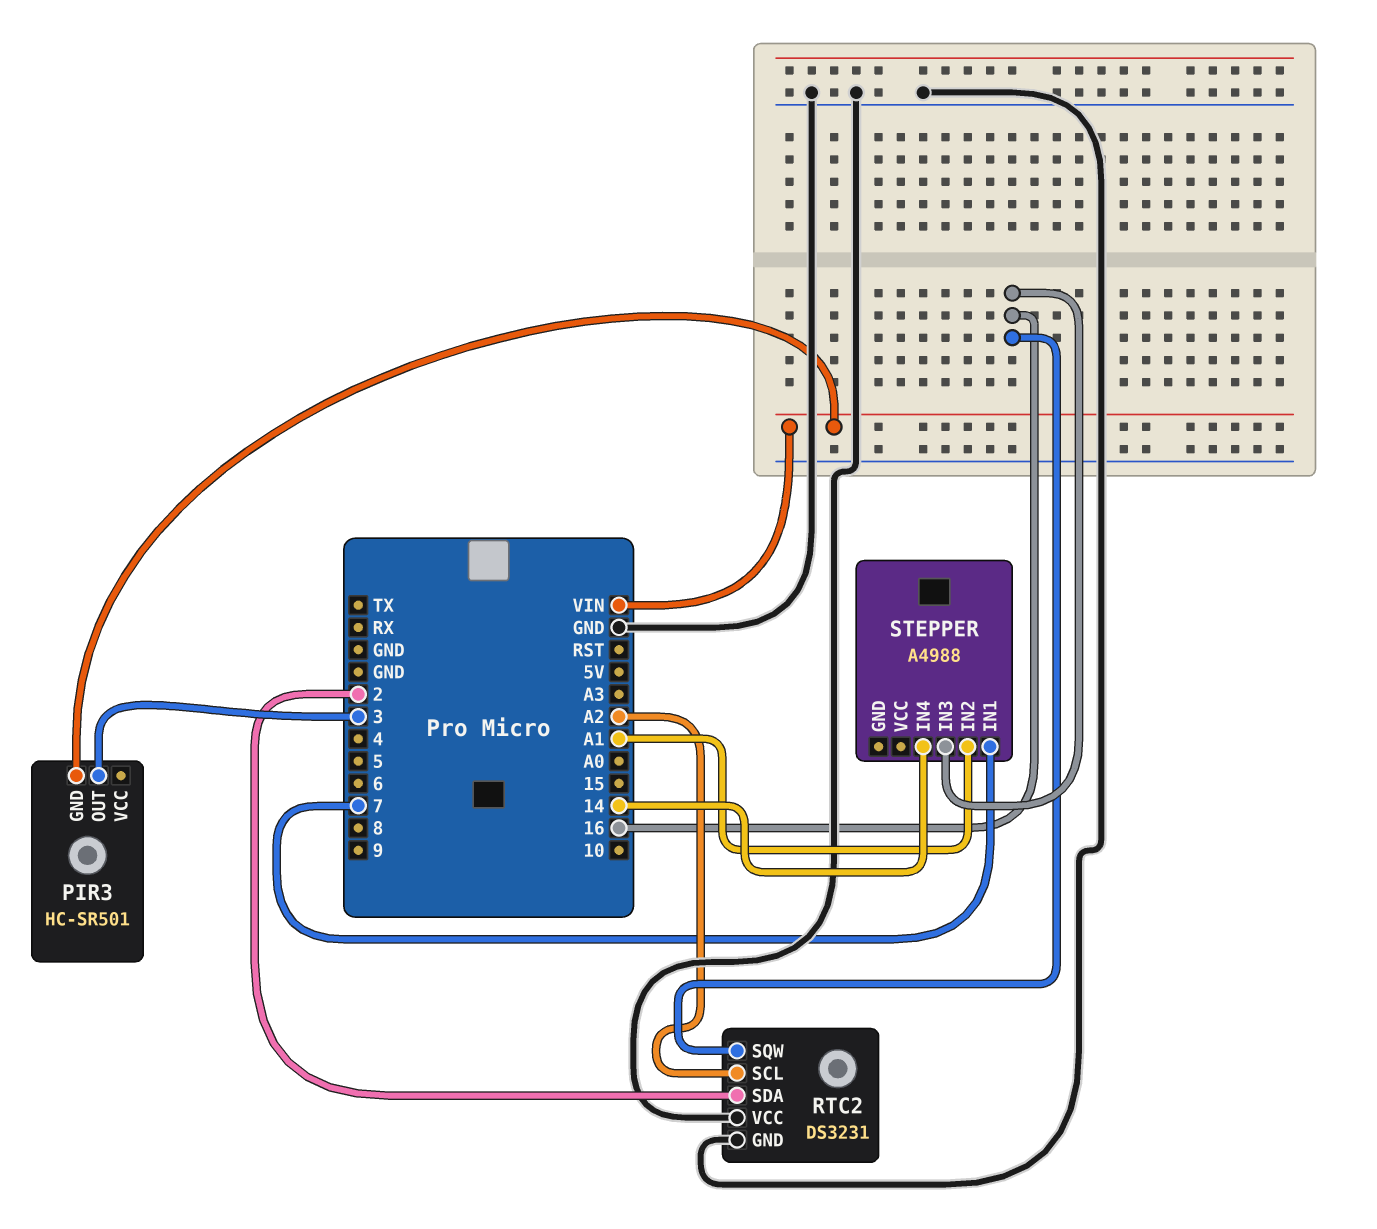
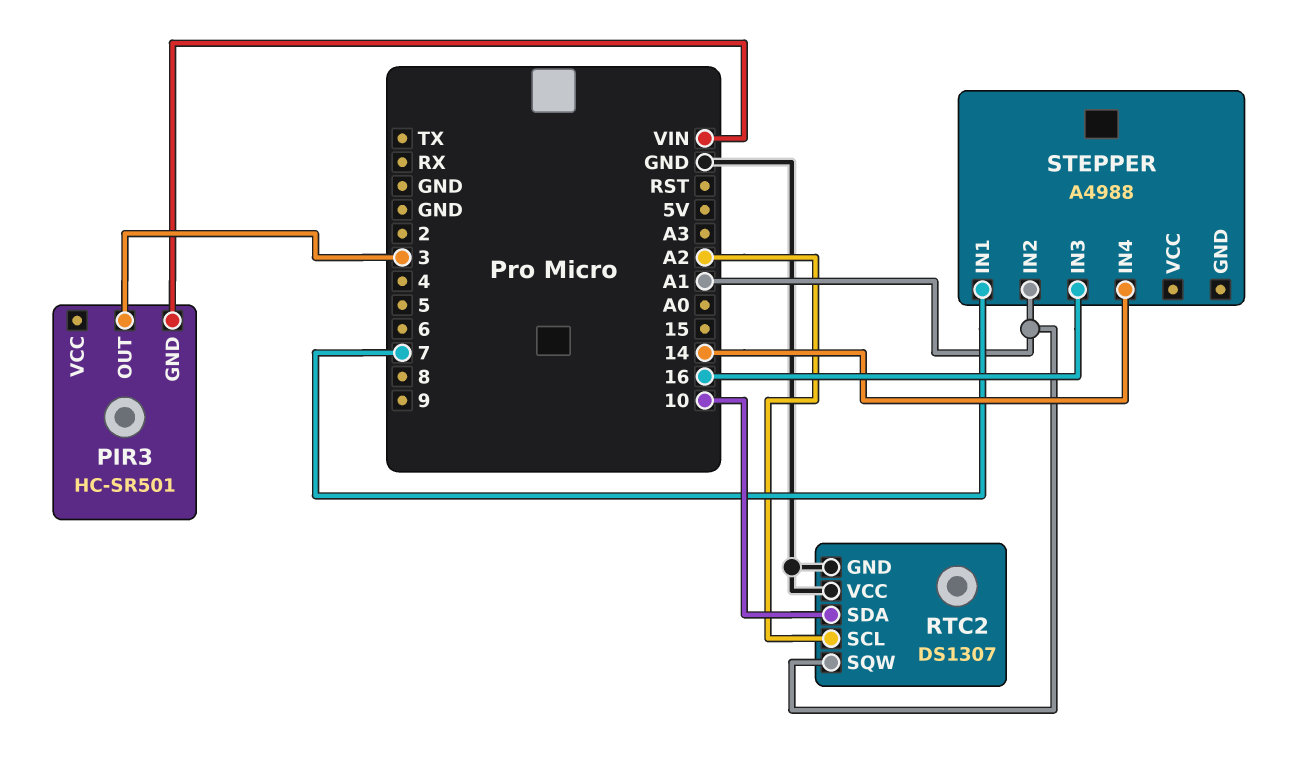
RTC2: DS3231 -> DS1307
RTC2 pin SDA: 2 -> 10
RTC2 pin SQW: 16 -> A1

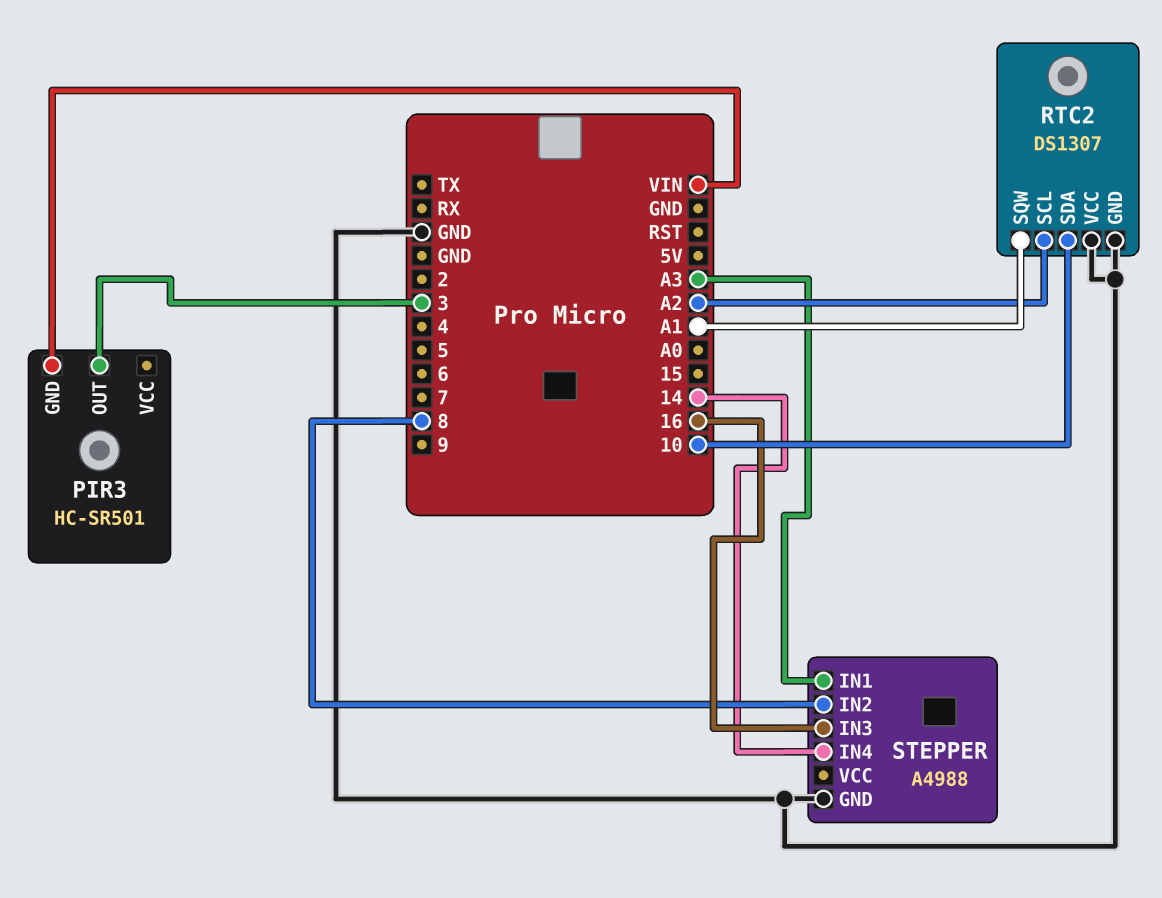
STEPPER pin GND: none -> GND
STEPPER pin IN1: 7 -> A3
STEPPER pin IN2: A1 -> 8

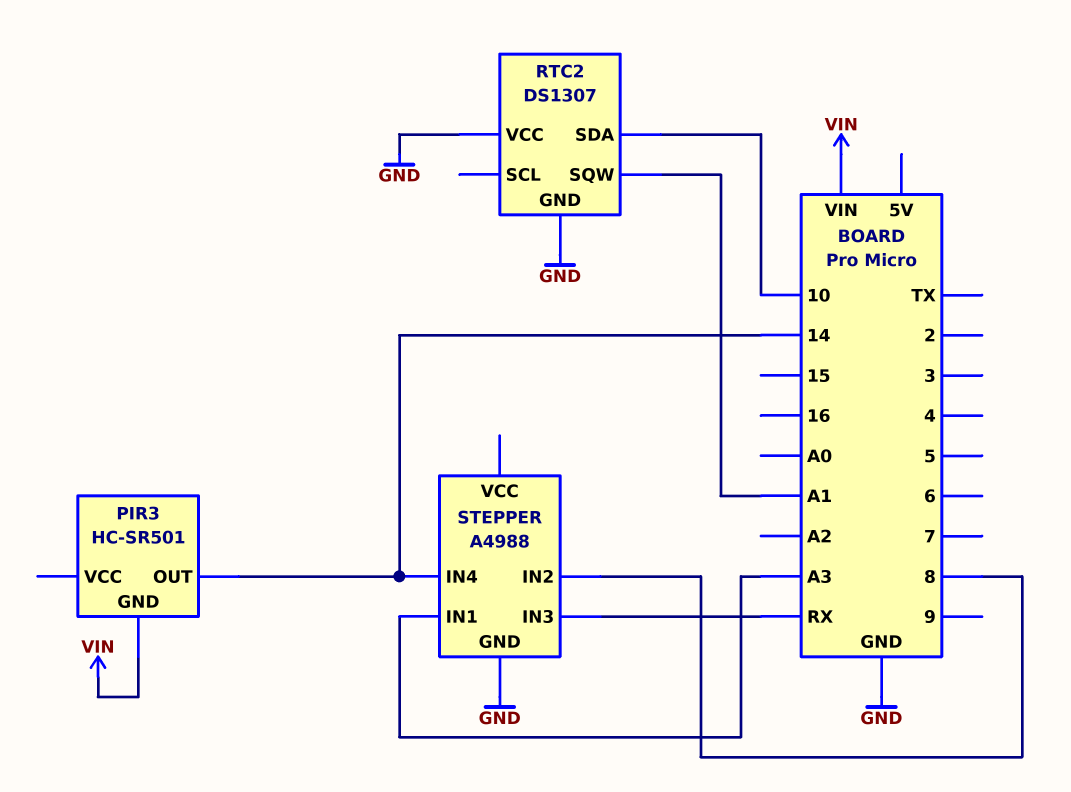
PIR3 pin OUT: 3 -> 14
RTC2 pin SCL: A2 -> none
STEPPER pin IN3: 16 -> RX

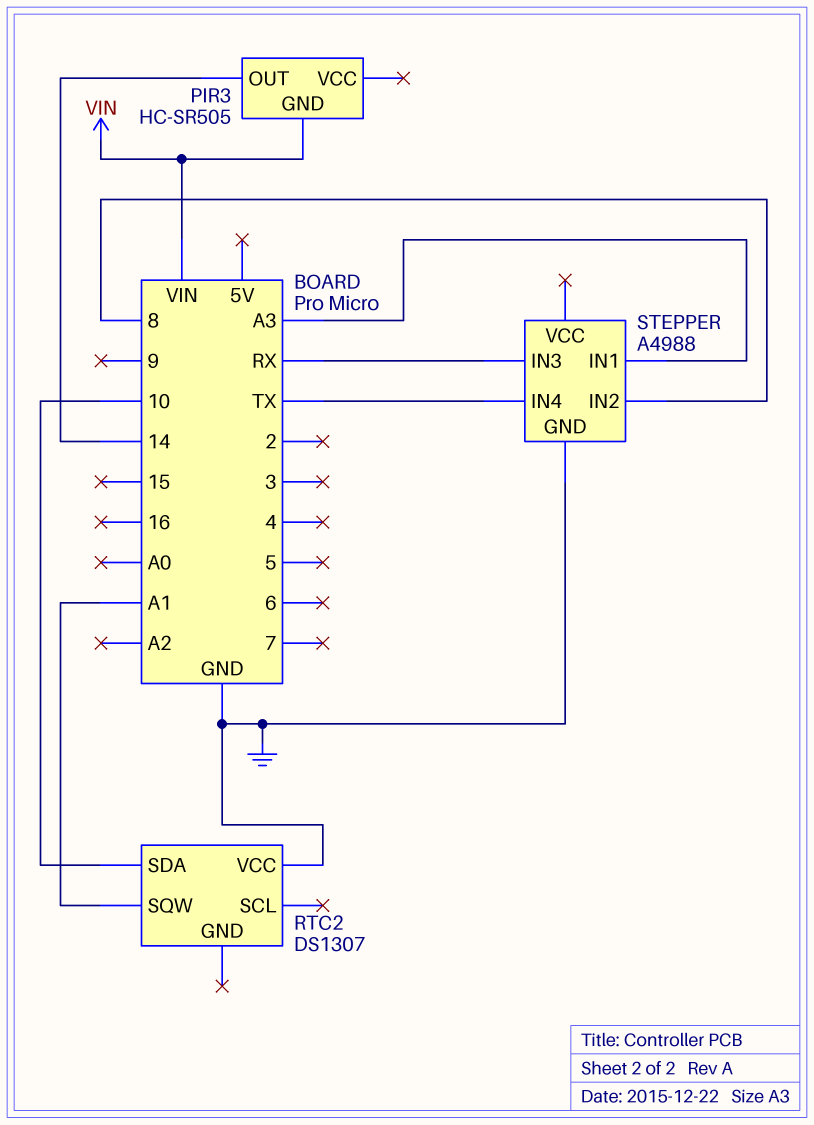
PIR3: HC-SR501 -> HC-SR505
RTC2 pin GND: GND -> none
STEPPER pin IN4: 14 -> TX

